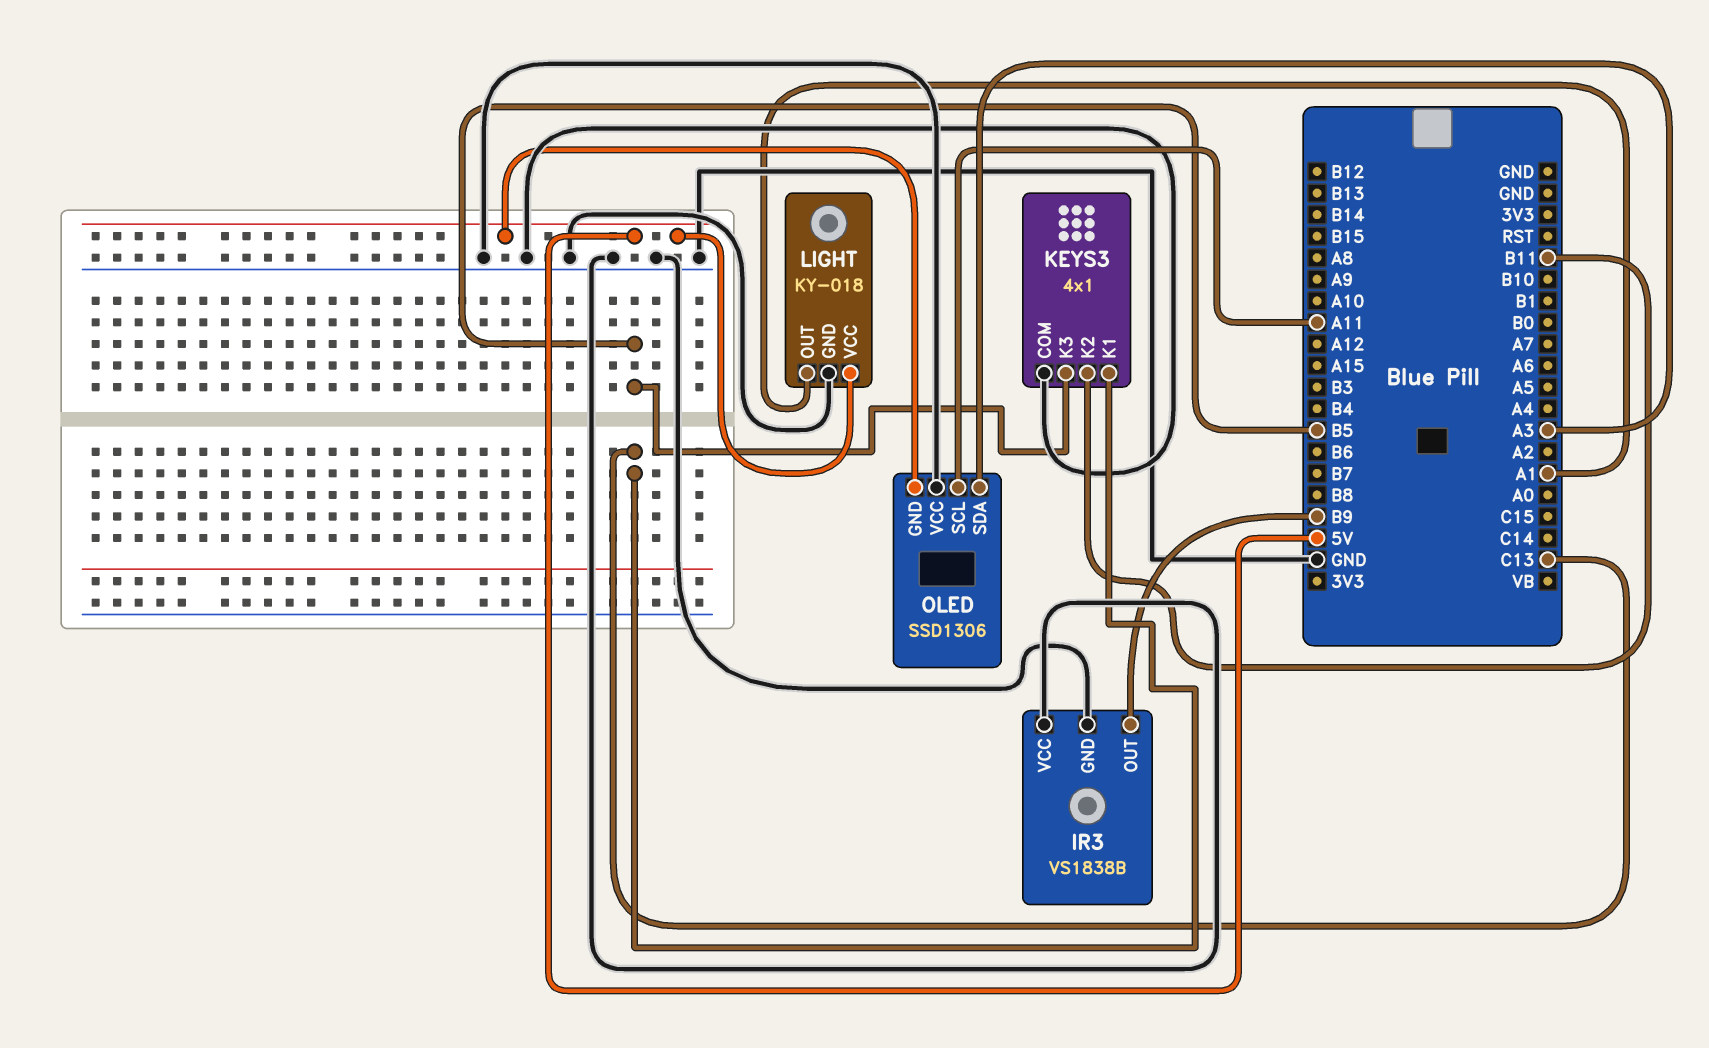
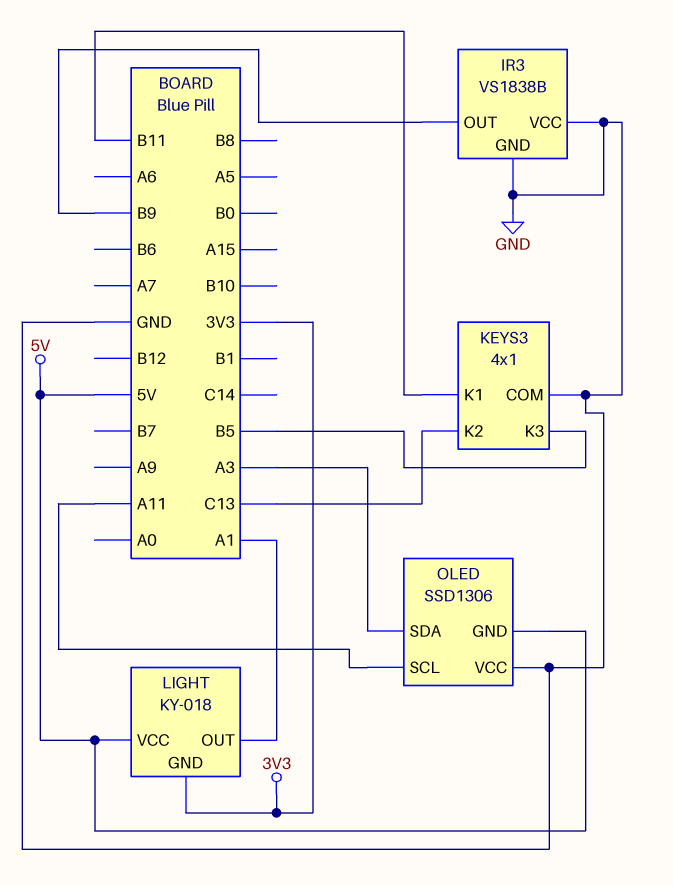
KEYS3 pin K1: C13 -> B11
KEYS3 pin K2: B11 -> C13
LIGHT pin GND: GND -> 3V3

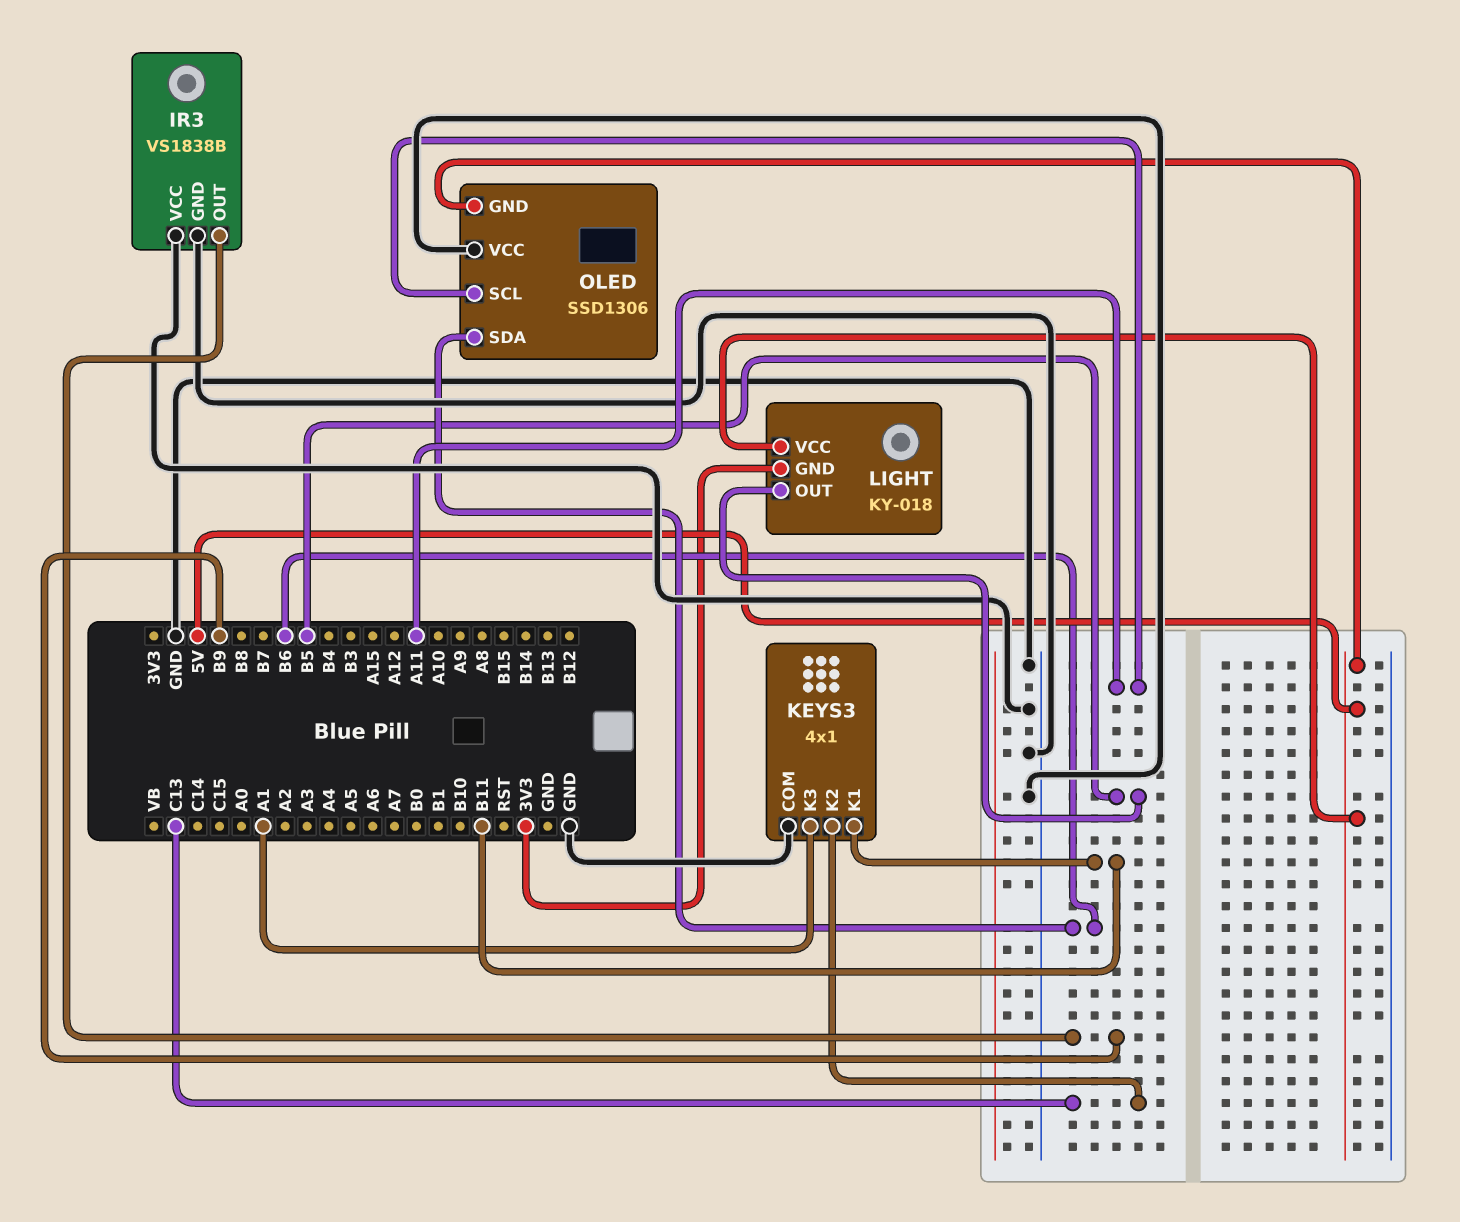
KEYS3 pin K3: B5 -> A1
LIGHT pin OUT: A1 -> B5
OLED pin SDA: A3 -> B6

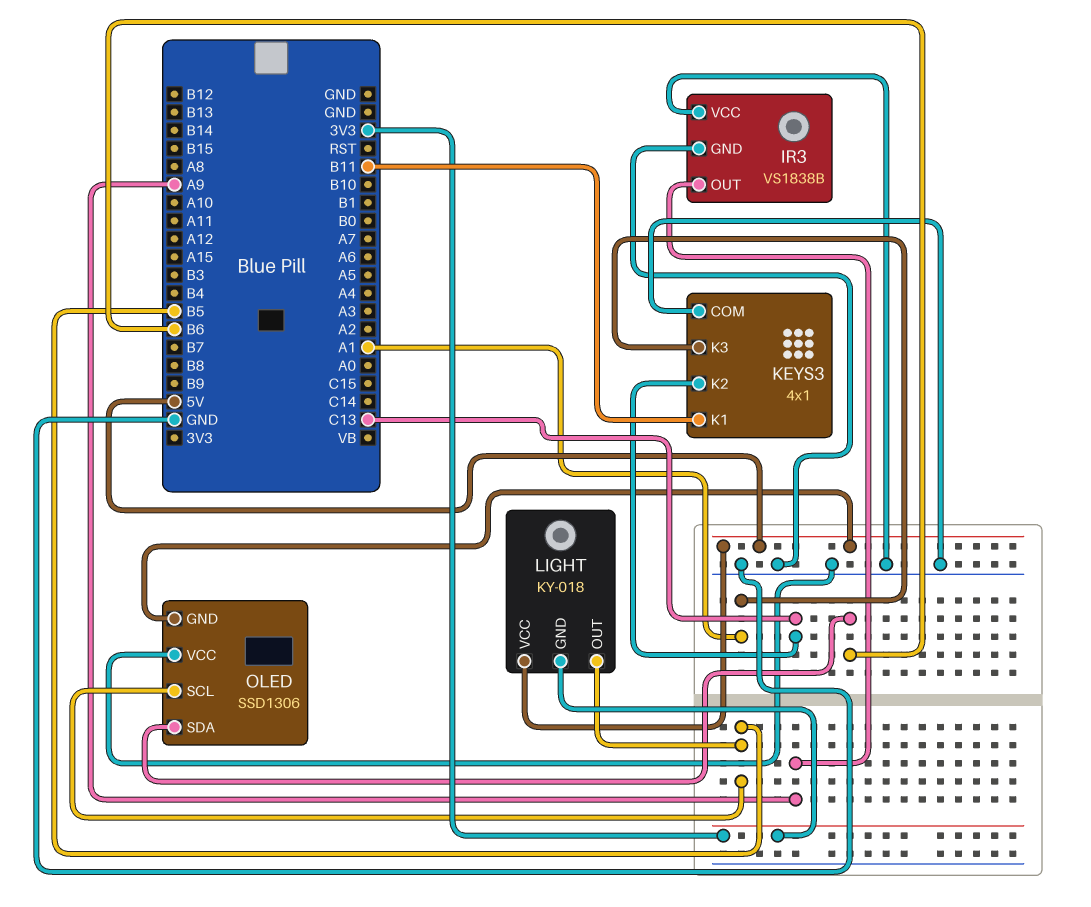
IR3 pin OUT: B9 -> A9
OLED pin SCL: A11 -> B5

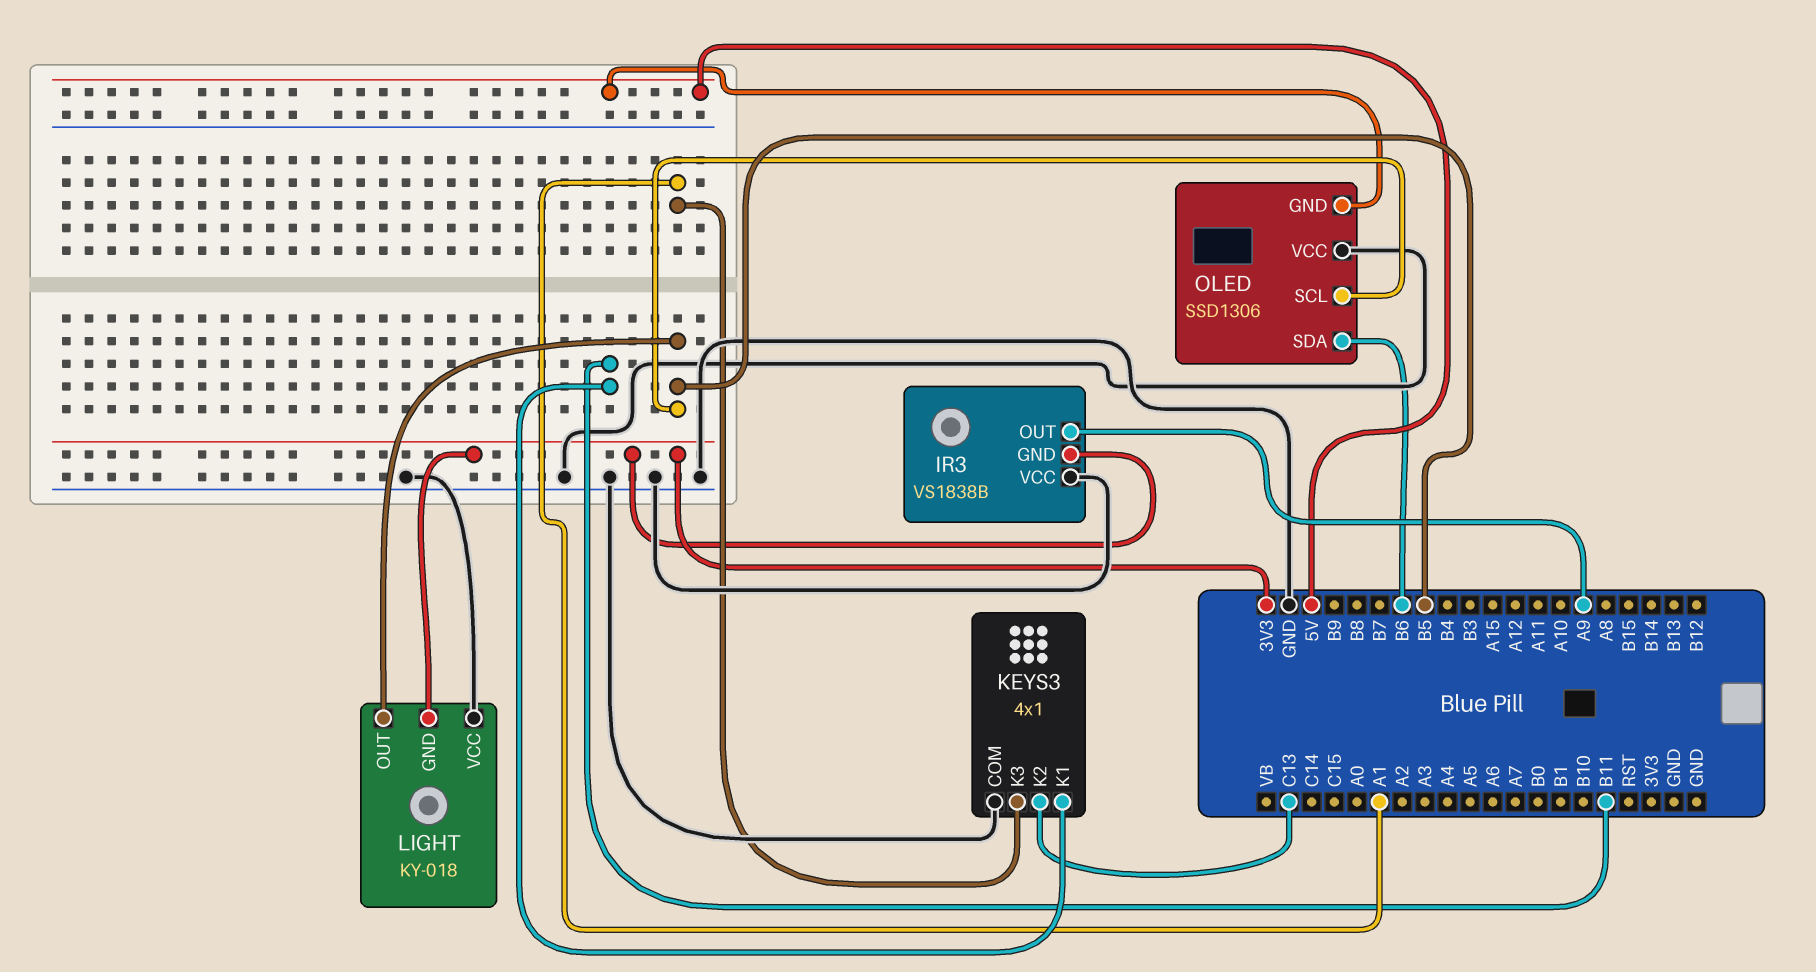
IR3 pin GND: GND -> 3V3
LIGHT pin VCC: 5V -> GND

